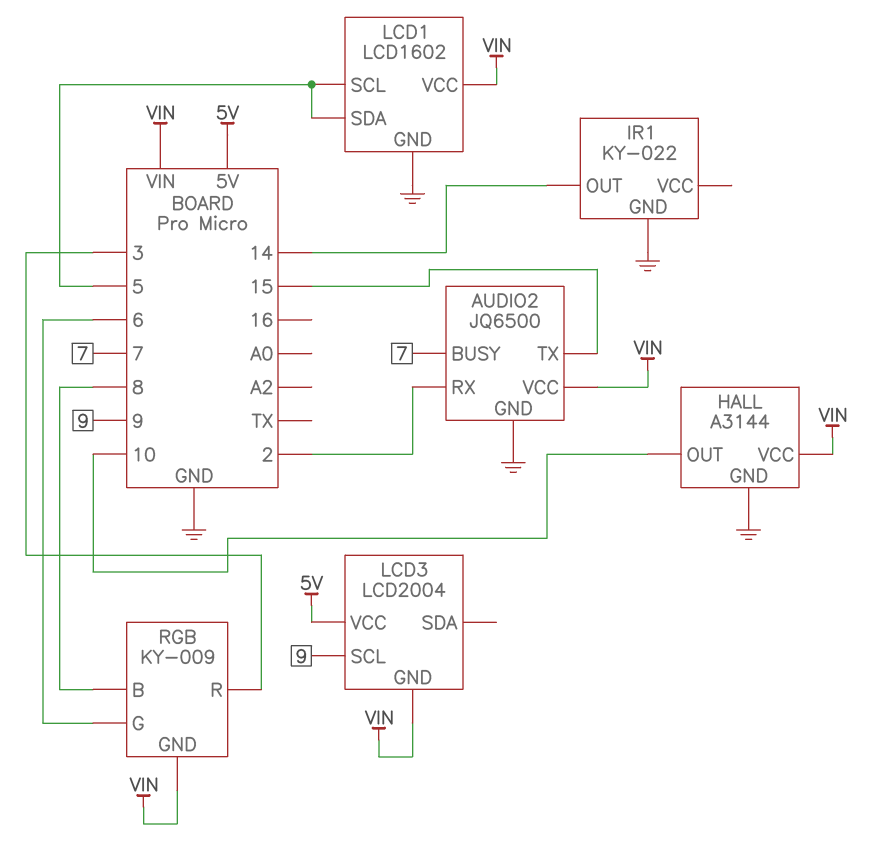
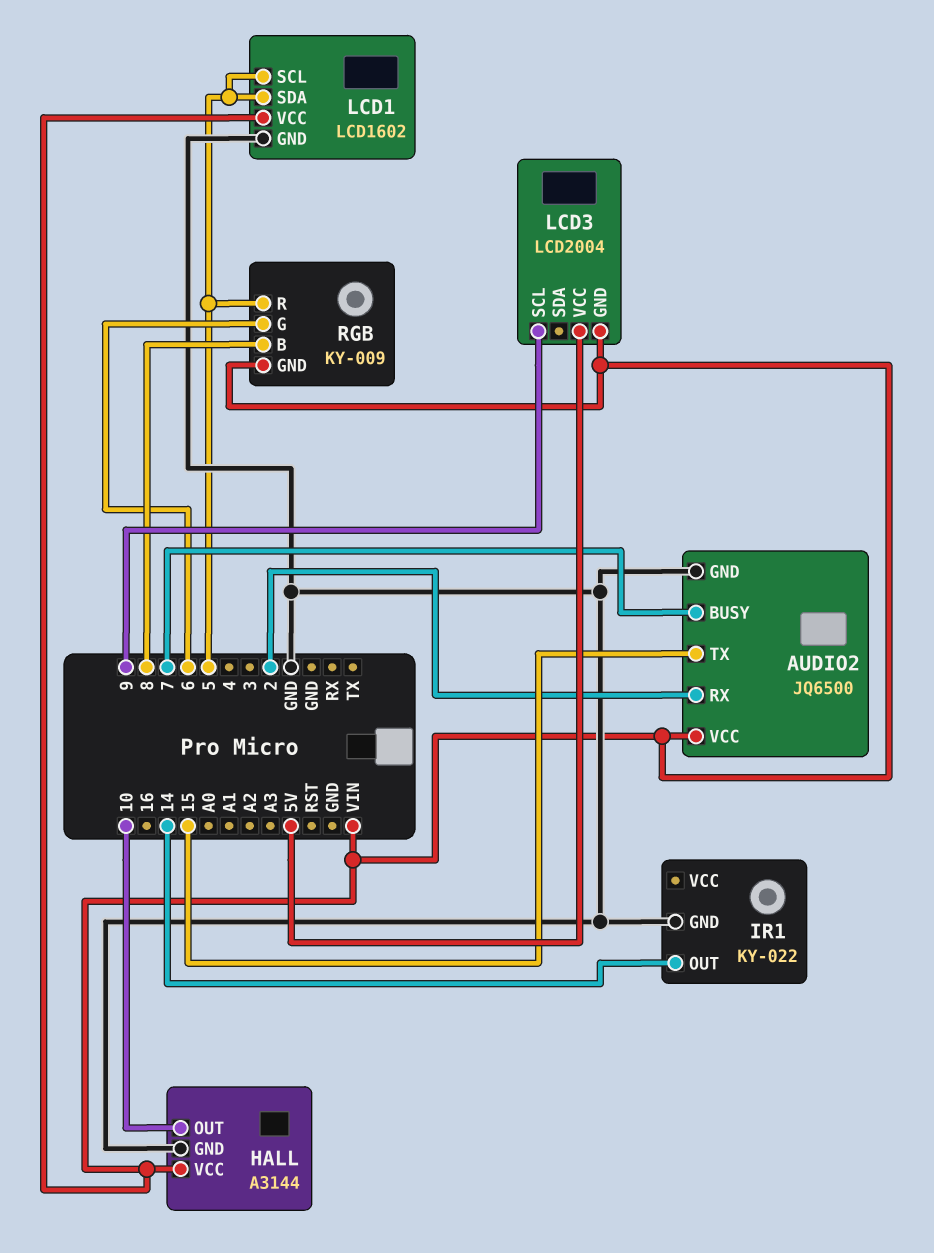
RGB pin R: 3 -> 5

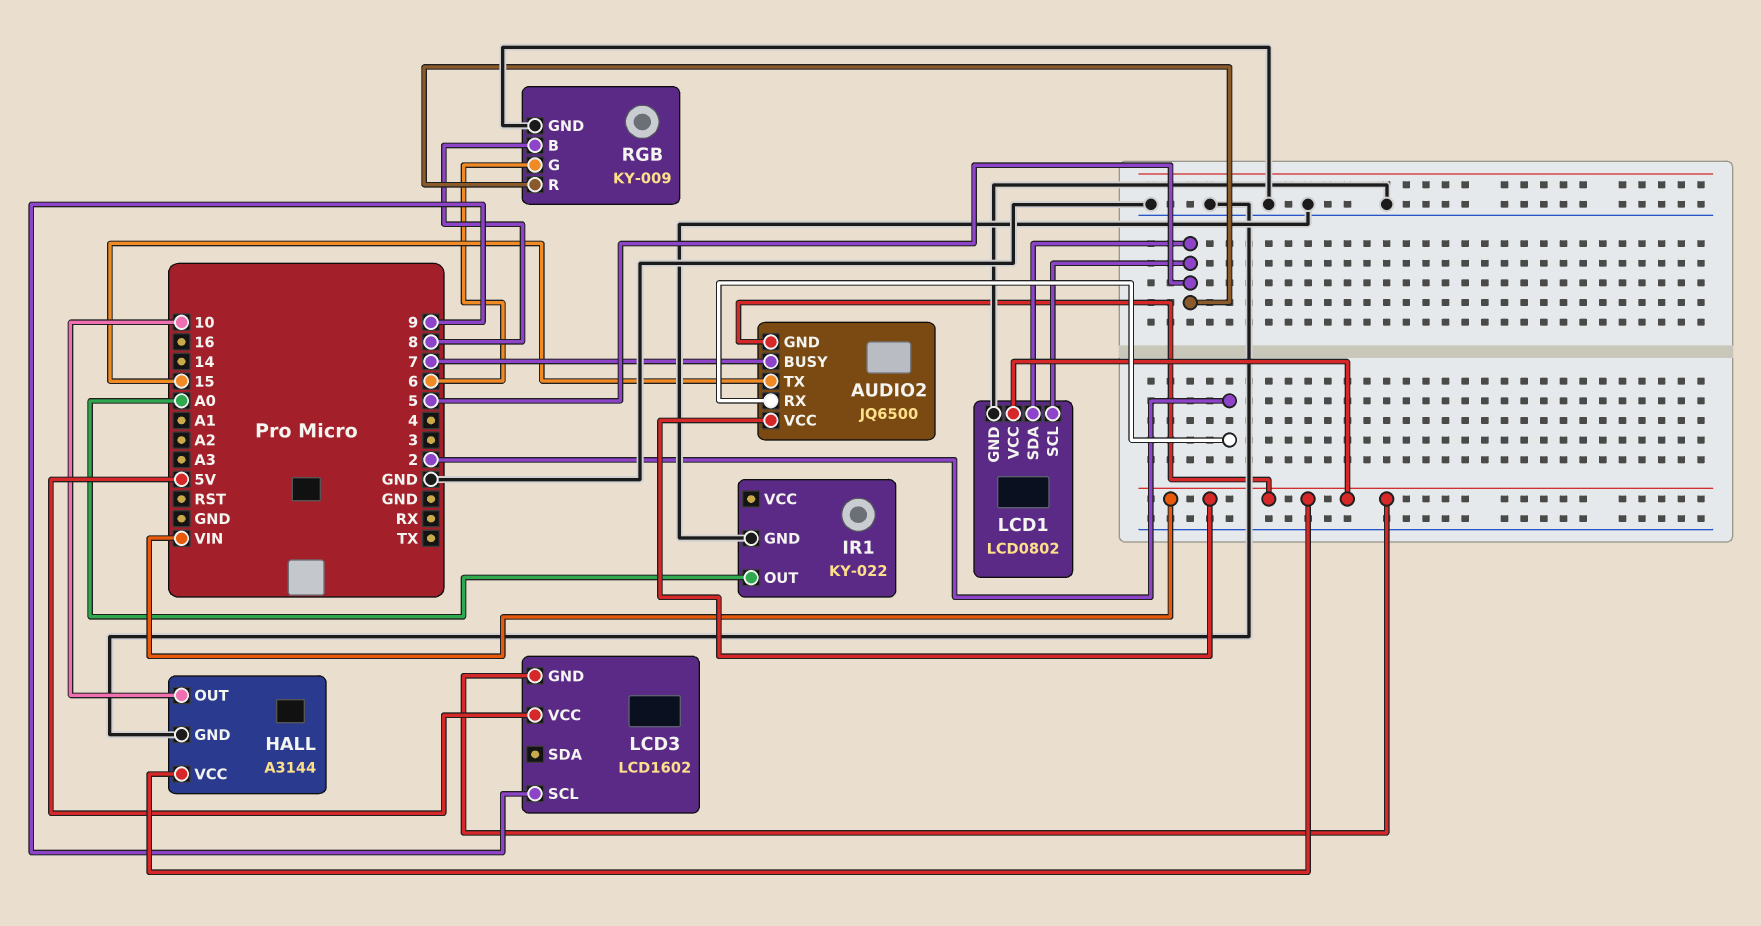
AUDIO2 pin GND: GND -> VIN
IR1 pin OUT: 14 -> A0
LCD1: LCD1602 -> LCD0802
LCD3: LCD2004 -> LCD1602
RGB pin GND: VIN -> GND

